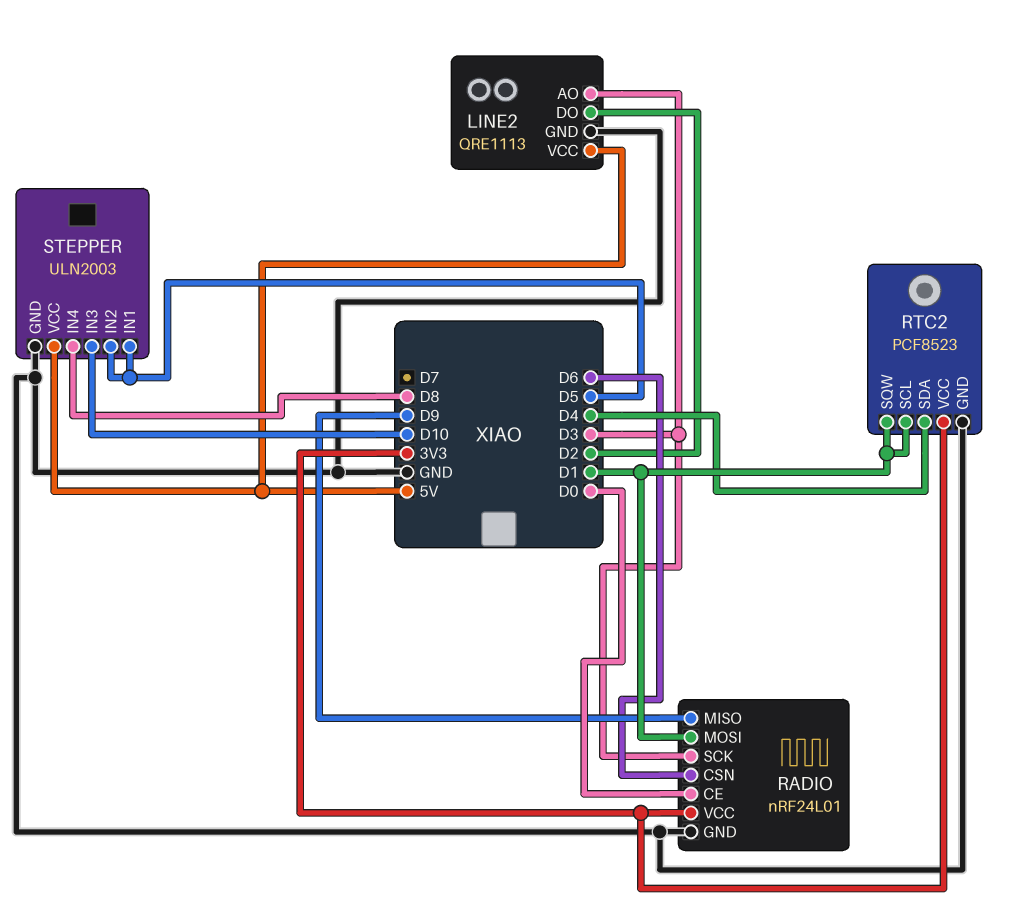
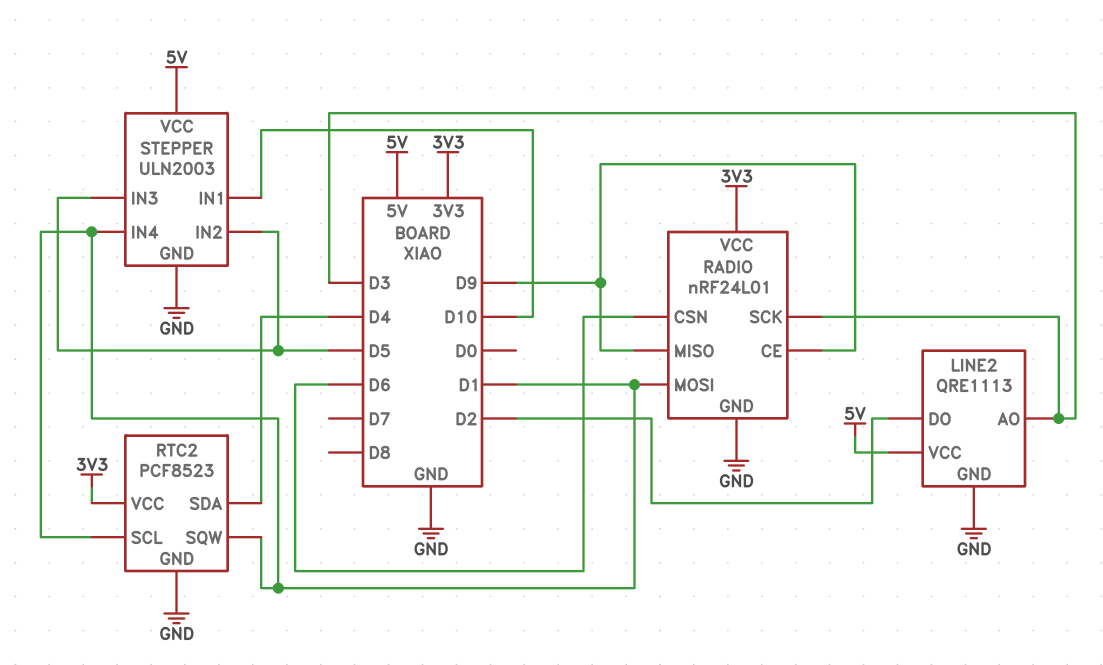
RADIO pin CE: D0 -> D9
STEPPER pin IN1: D5 -> D10
STEPPER pin IN3: D10 -> D5
STEPPER pin IN4: D8 -> D1

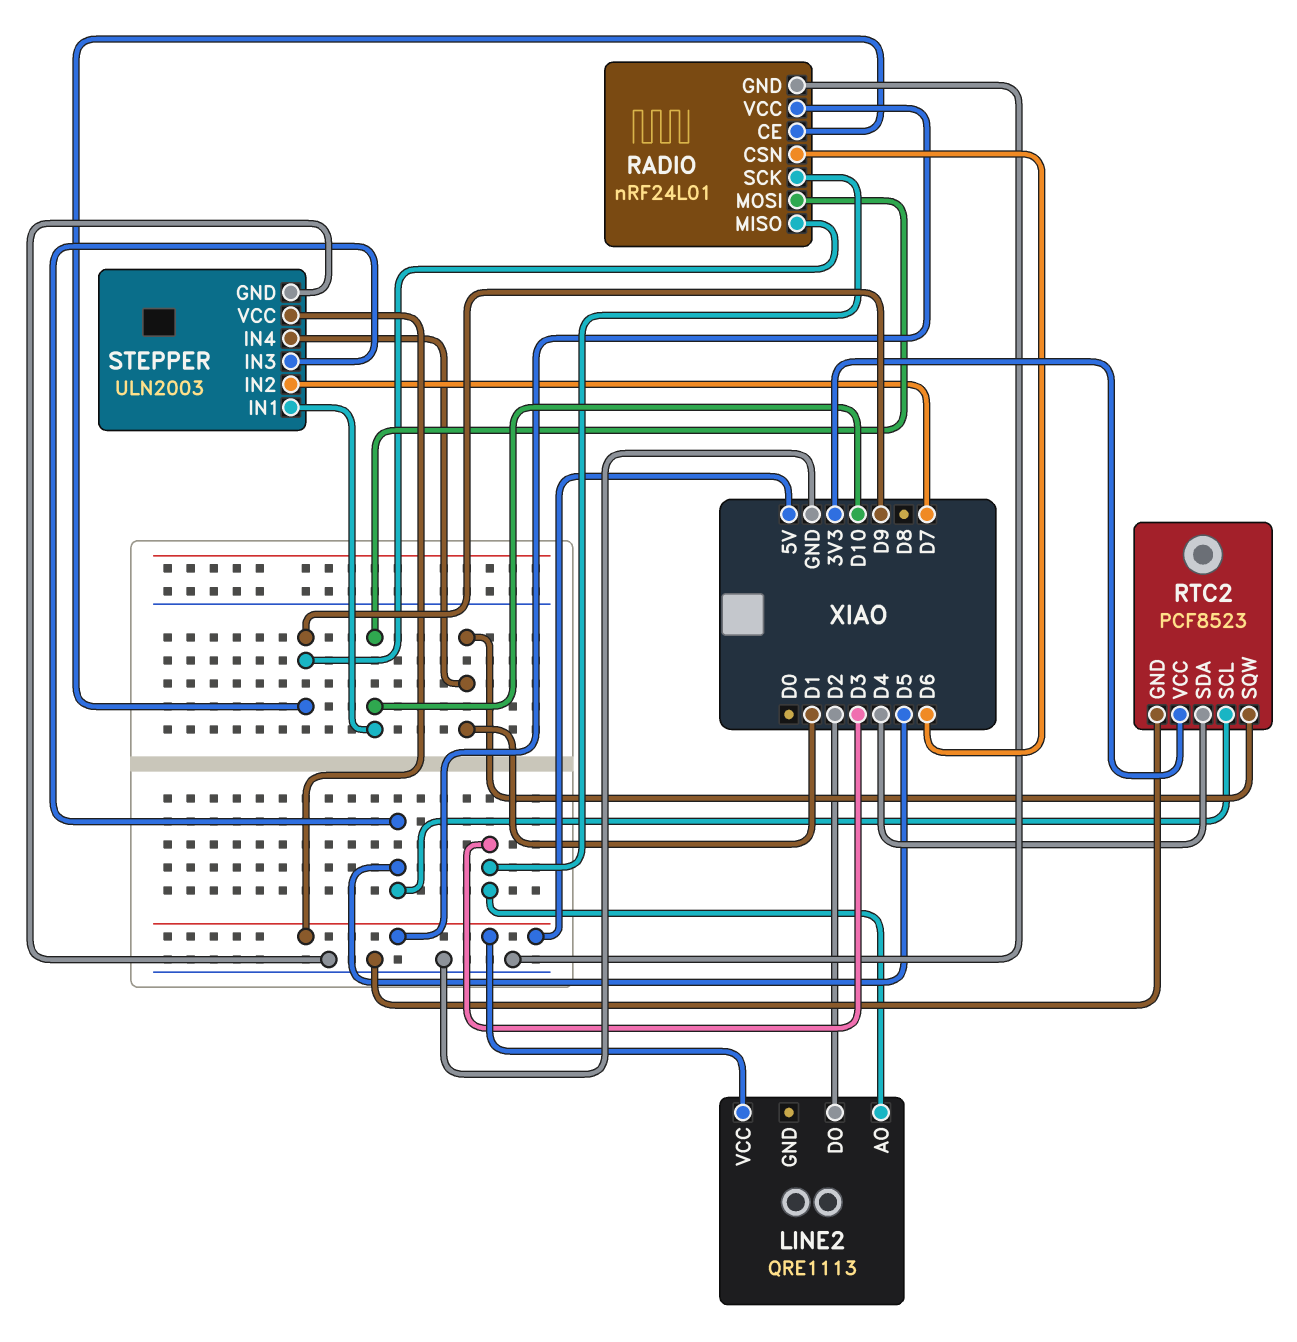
LINE2 pin GND: GND -> none
RADIO pin MOSI: D1 -> D10
RADIO pin VCC: 3V3 -> 5V
RTC2 pin SCL: D1 -> D5
STEPPER pin IN2: D5 -> D7

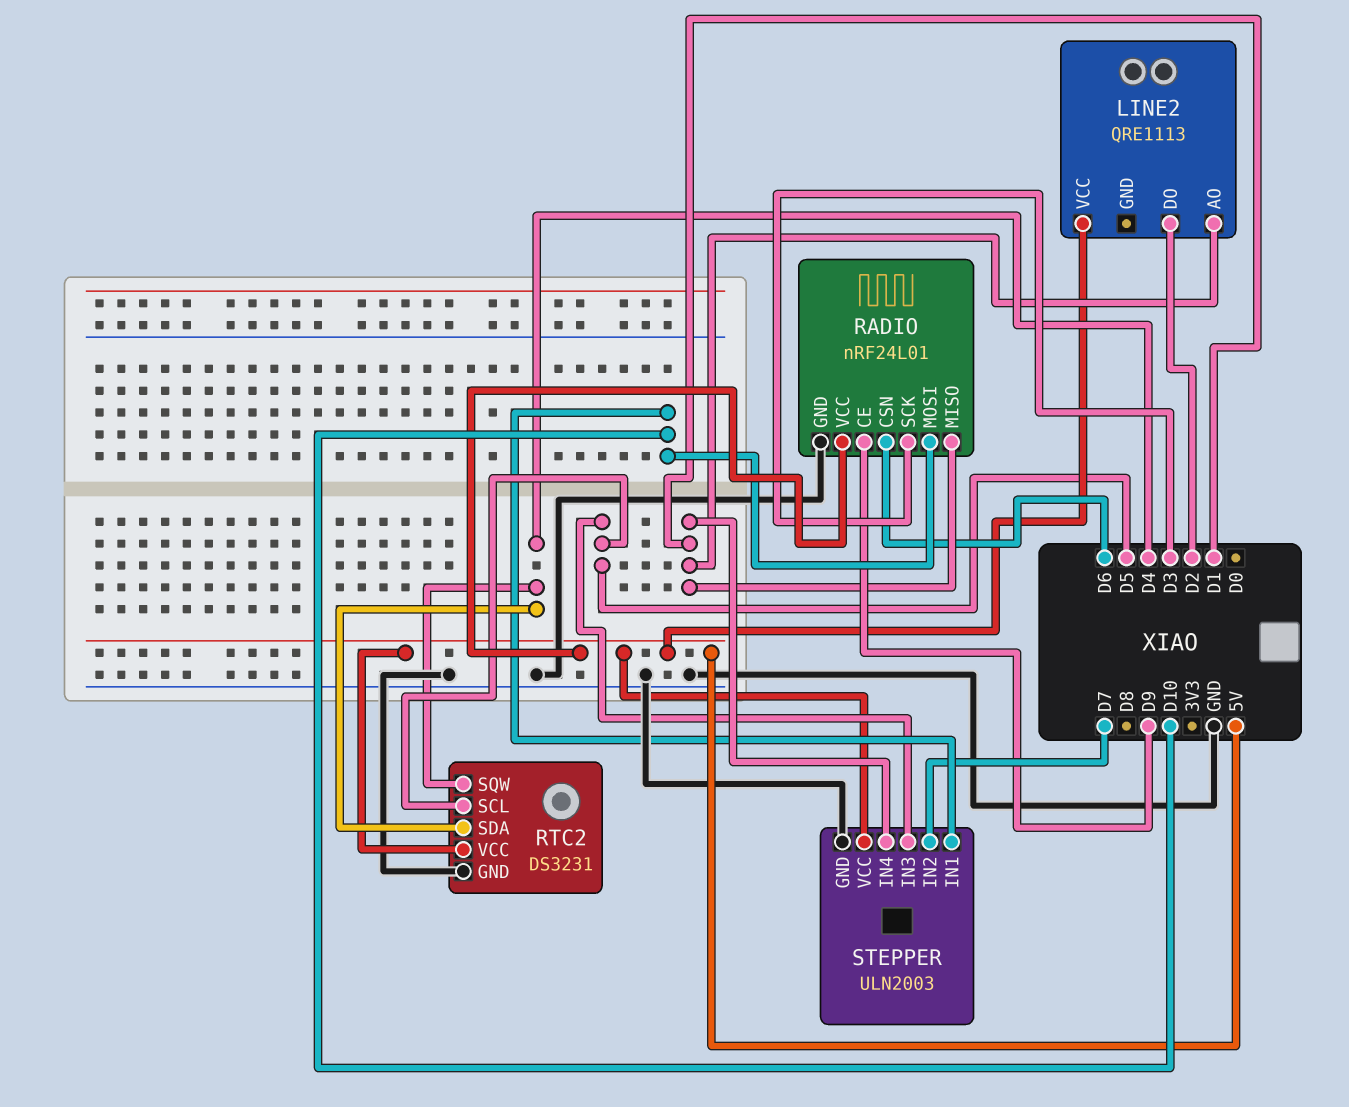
LINE2 pin AO: D3 -> D1
RADIO pin MISO: D9 -> D1
RTC2: PCF8523 -> DS3231
RTC2 pin SQW: D1 -> D4
RTC2 pin VCC: 3V3 -> 5V

